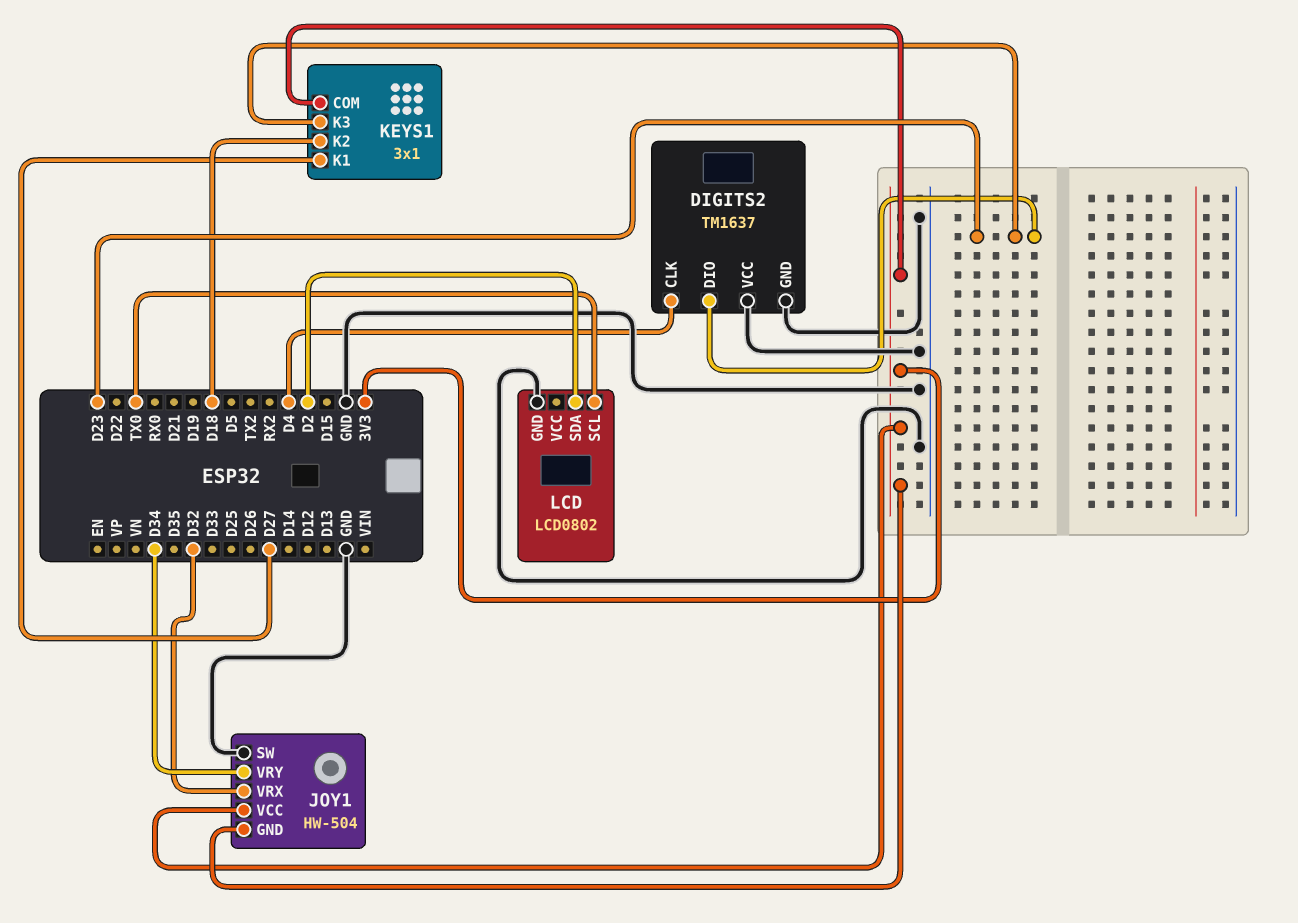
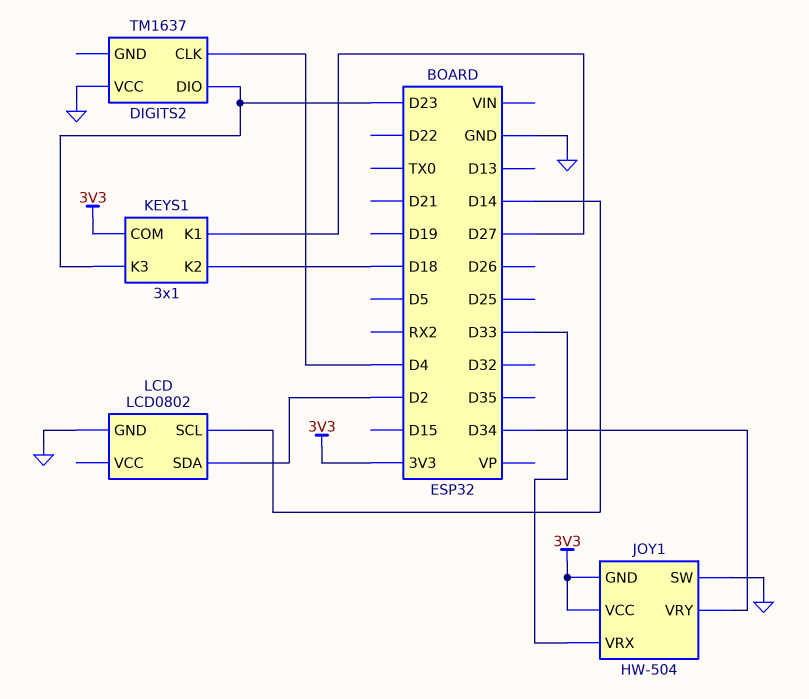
DIGITS2 pin GND: GND -> none
JOY1 pin VRX: D32 -> D33
LCD pin SCL: TX0 -> D14

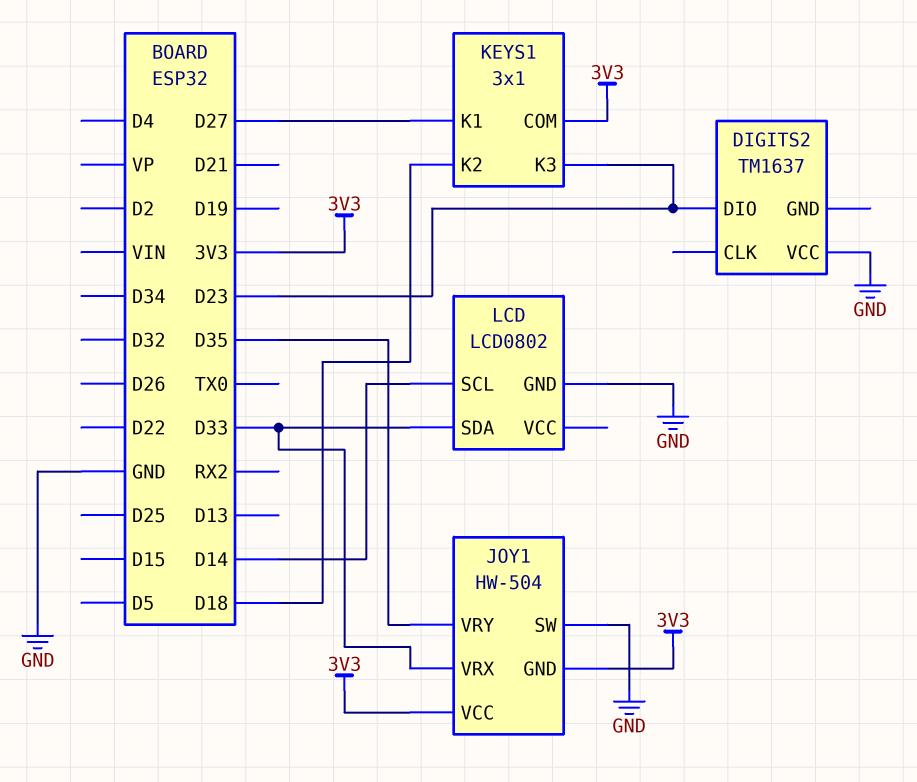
DIGITS2 pin CLK: D4 -> none
JOY1 pin VRY: D34 -> D35
LCD pin SDA: D2 -> D33

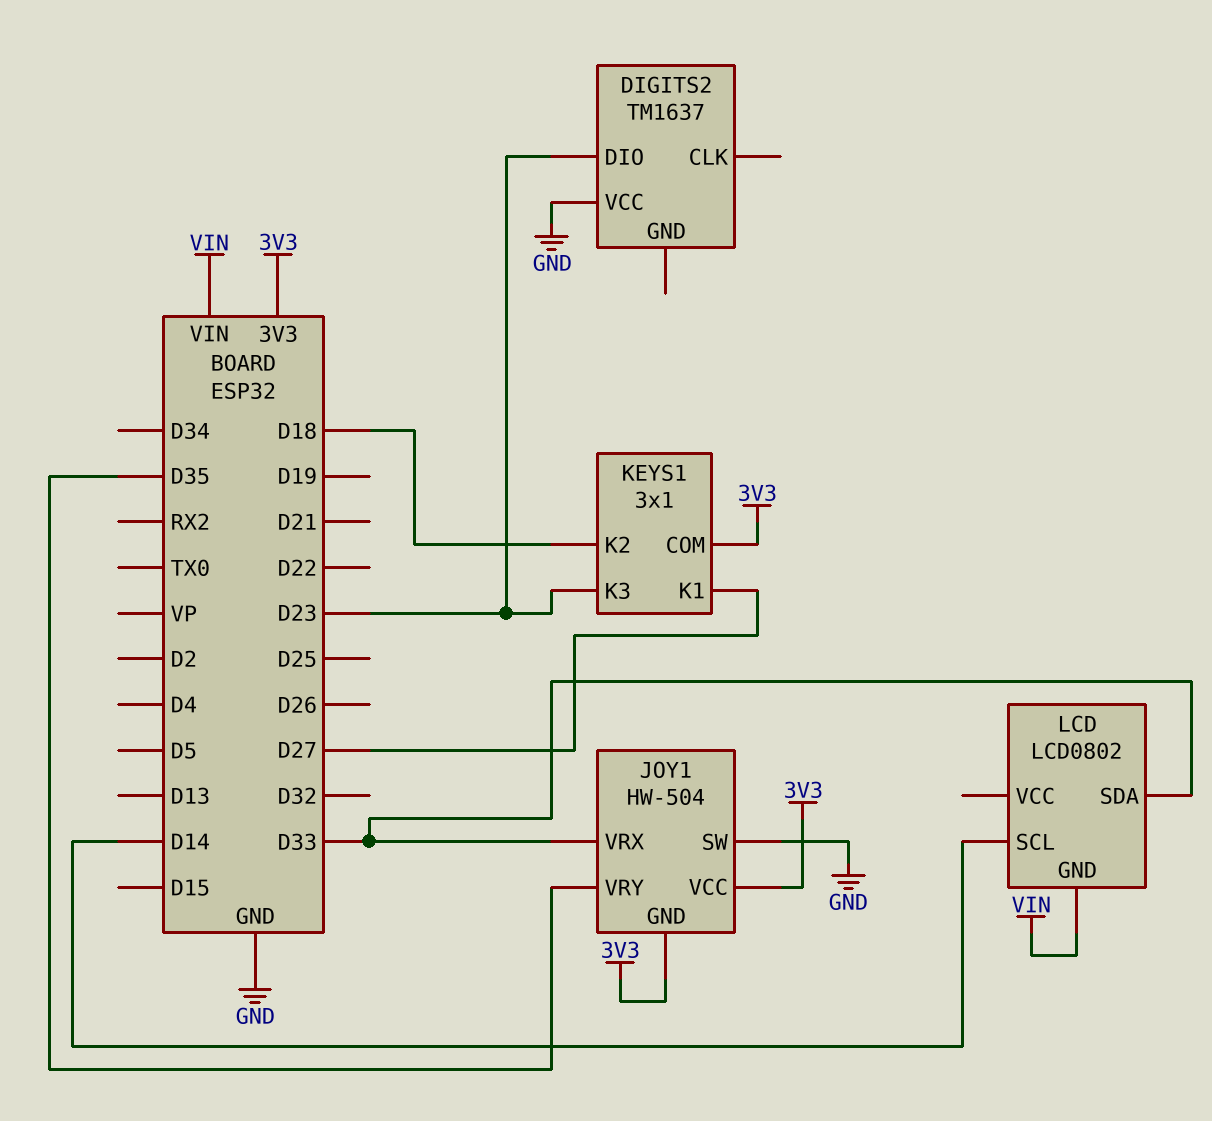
LCD pin GND: GND -> VIN

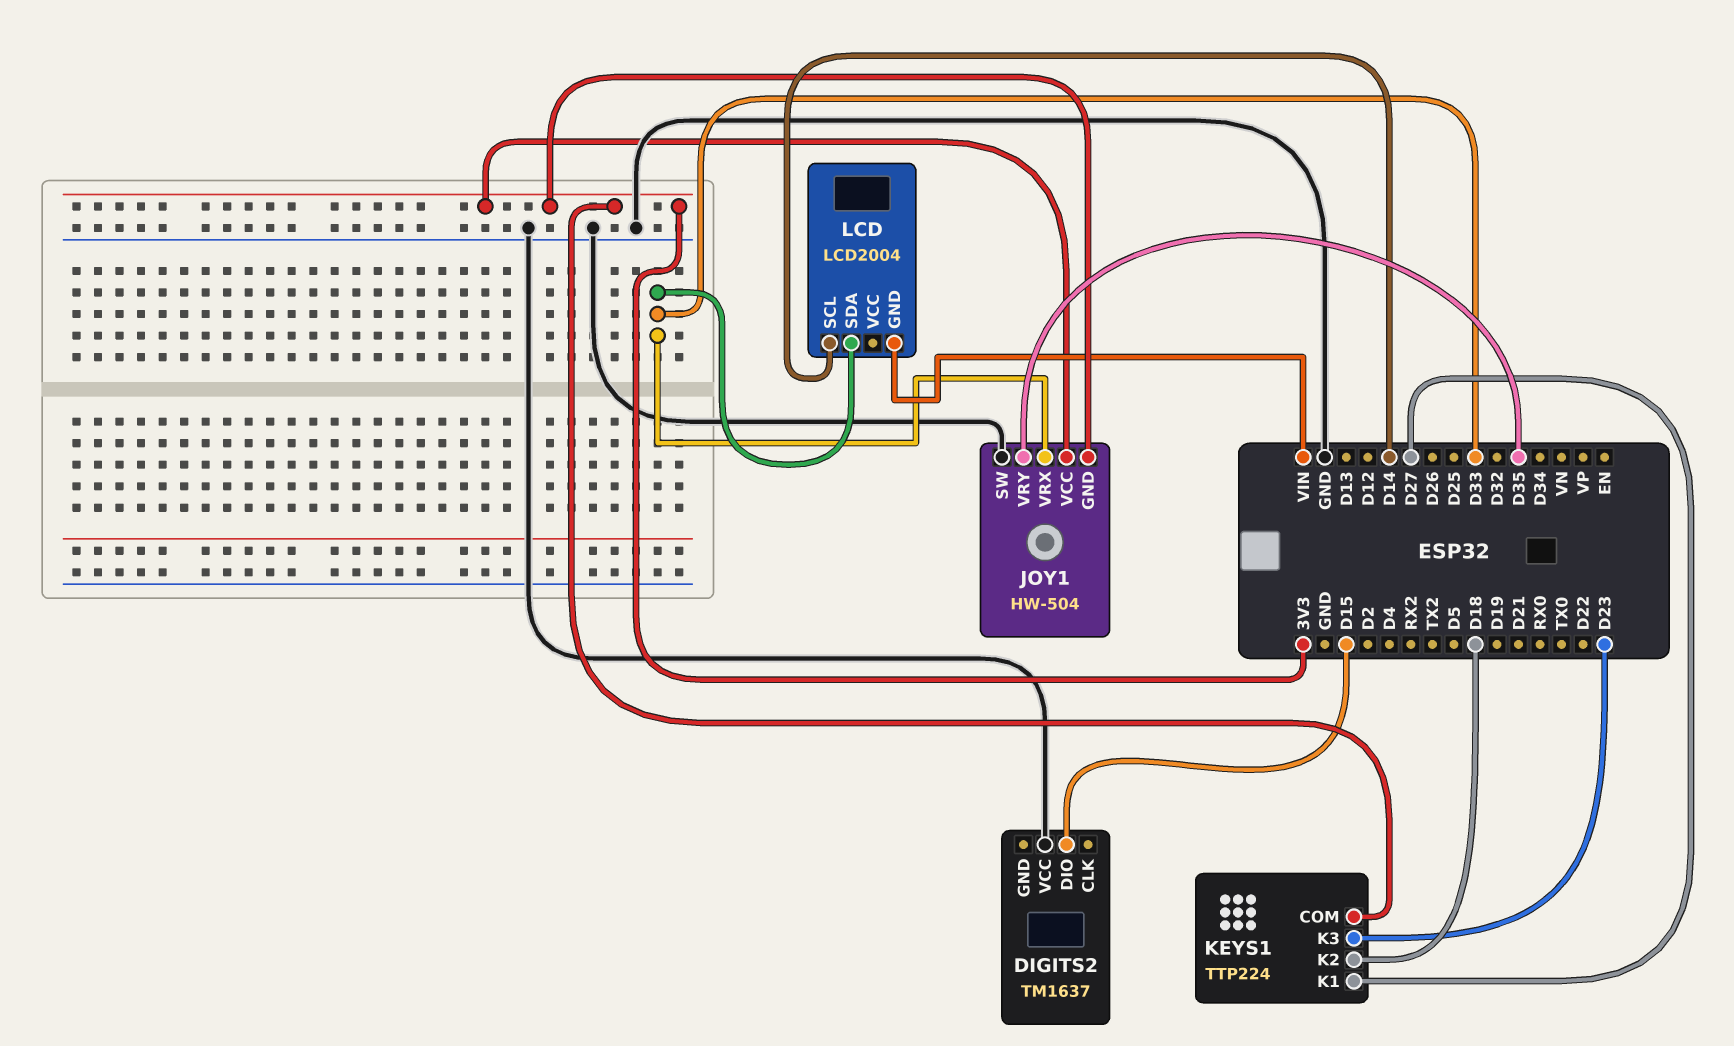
DIGITS2 pin DIO: D23 -> D15
KEYS1: 3x1 -> TTP224
LCD: LCD0802 -> LCD2004

